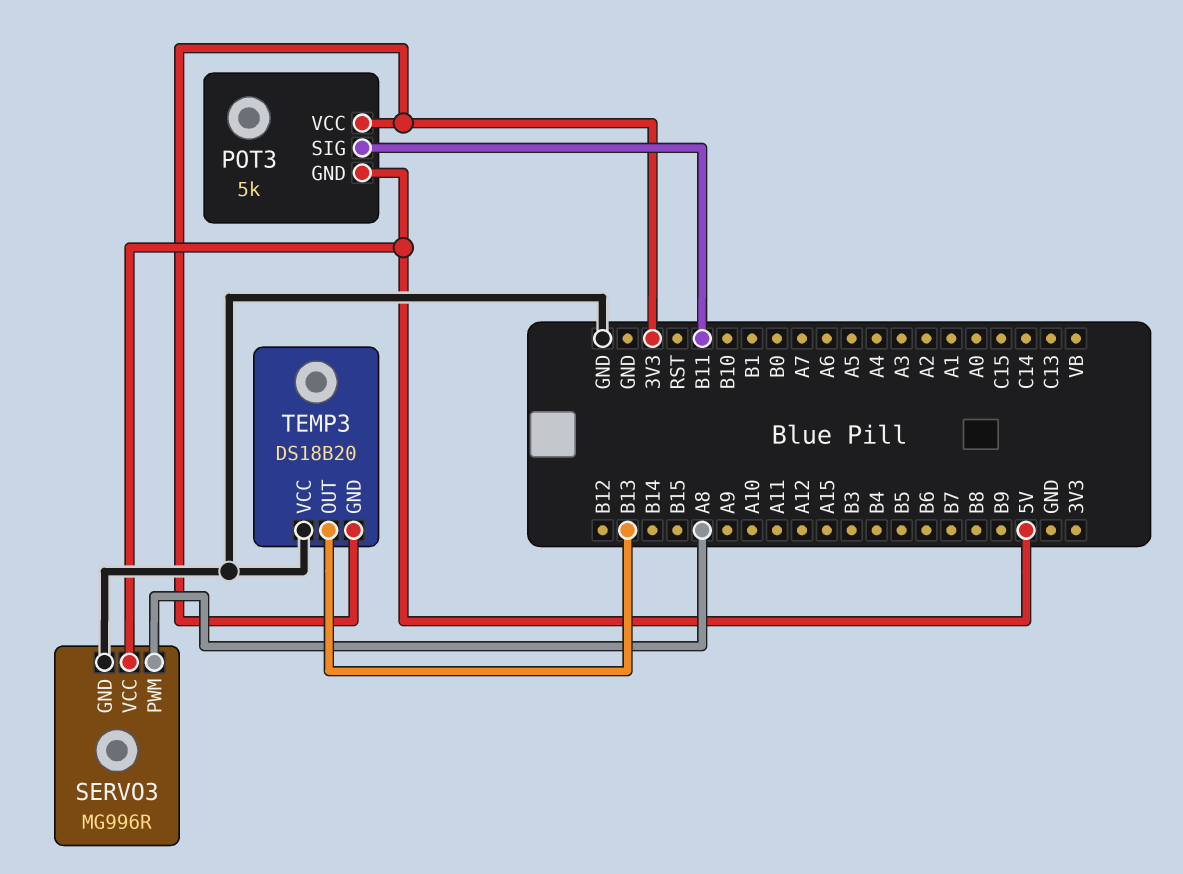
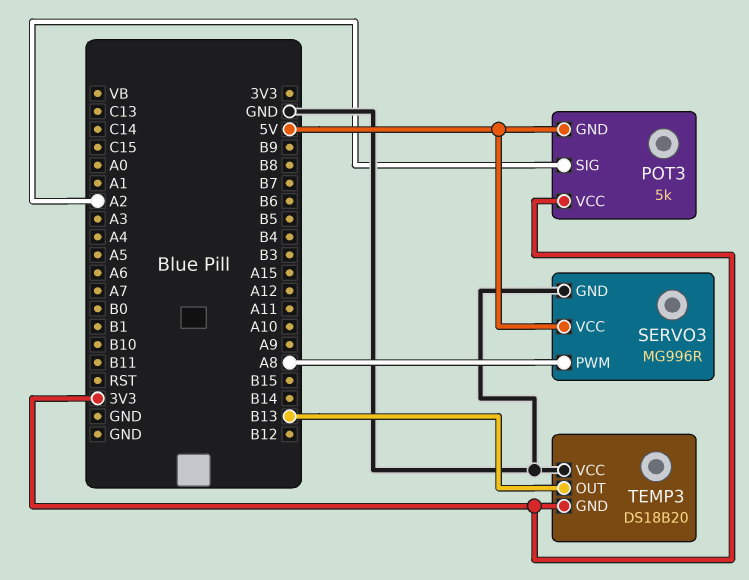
POT3 pin SIG: B11 -> A2

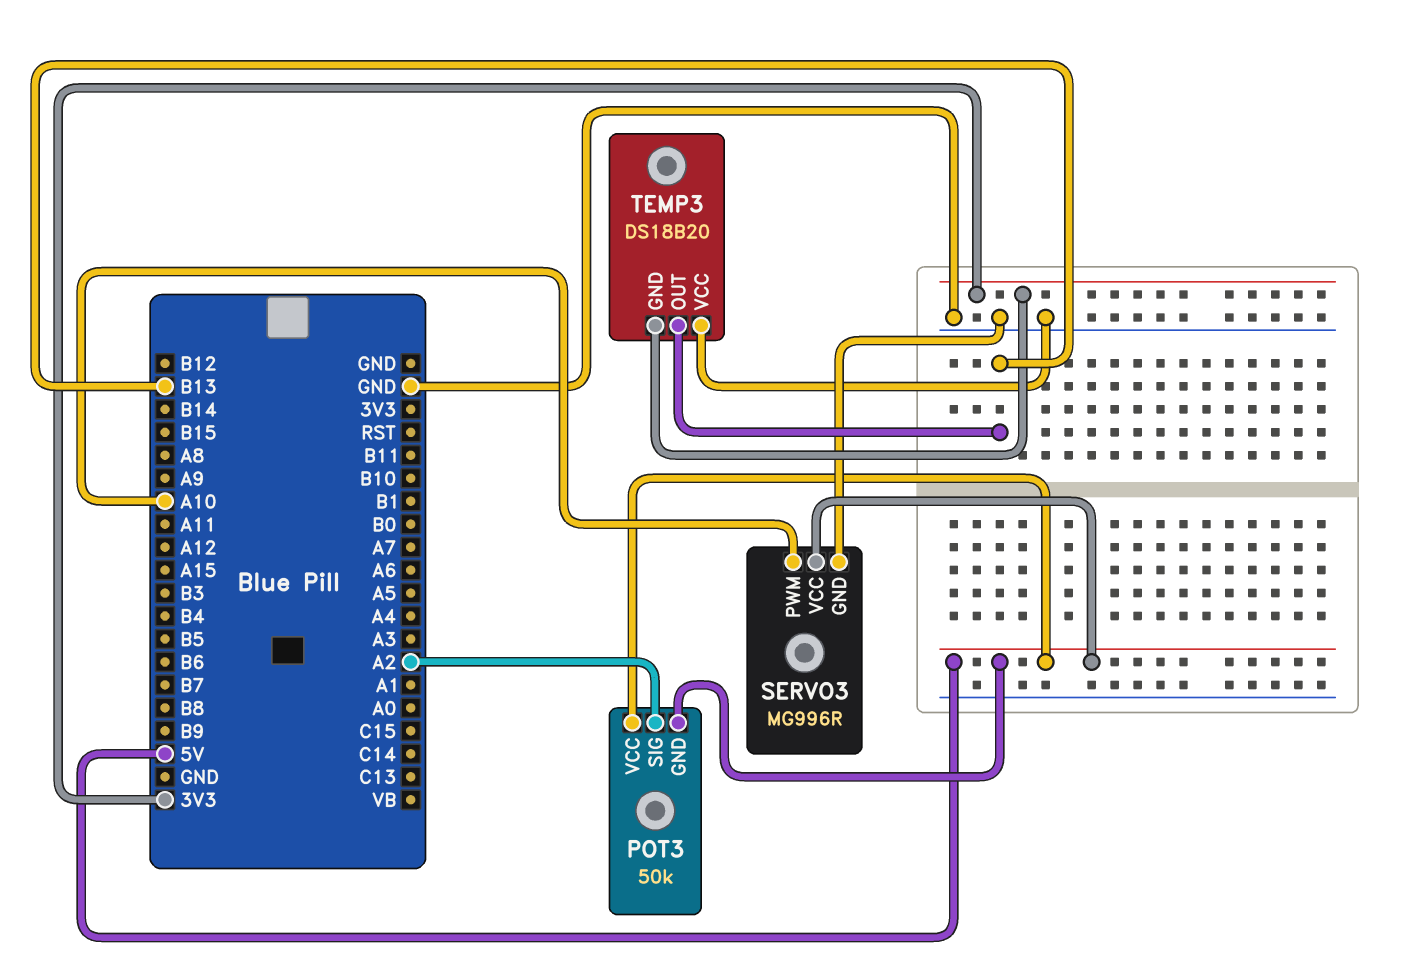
POT3: 5k -> 50k
POT3 pin VCC: 3V3 -> 5V
SERVO3 pin PWM: A8 -> A10

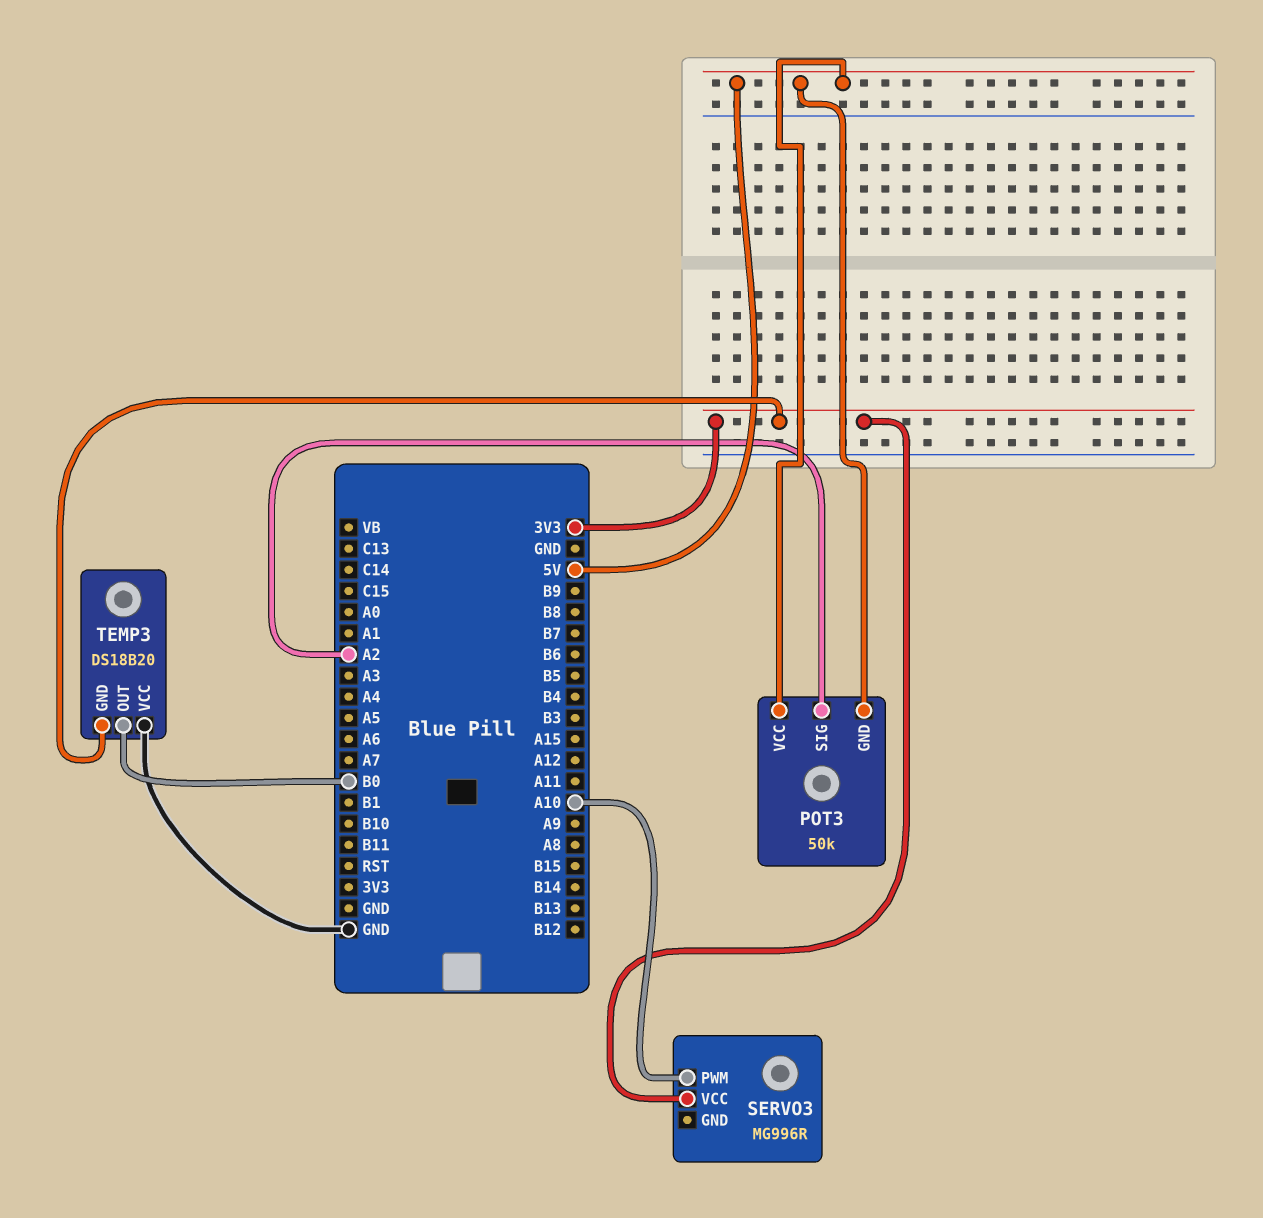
SERVO3 pin GND: GND -> none
SERVO3 pin VCC: 5V -> 3V3
TEMP3 pin OUT: B13 -> B0

